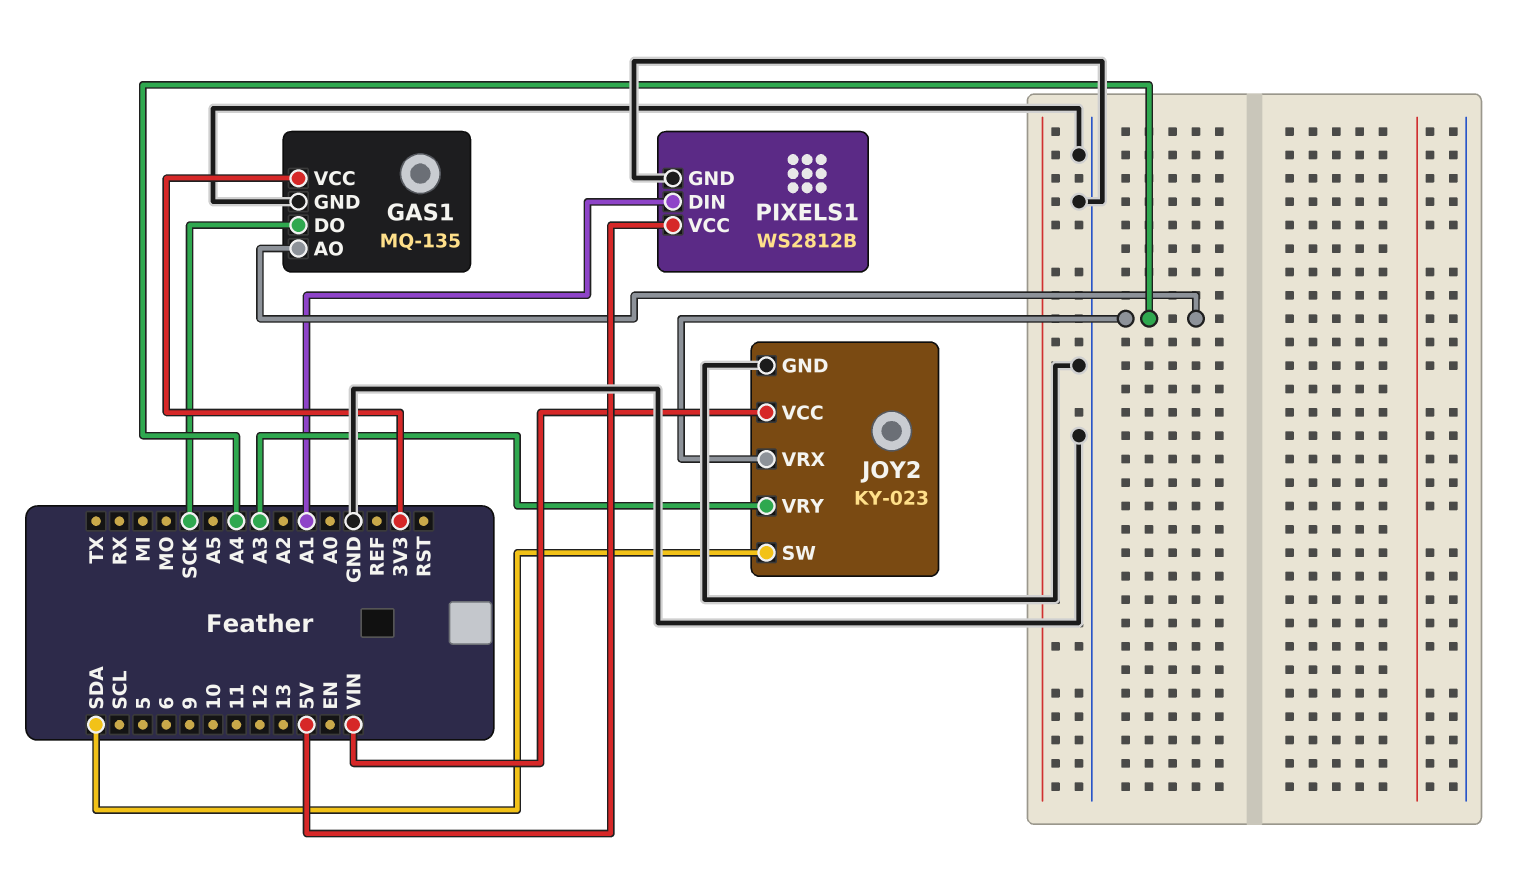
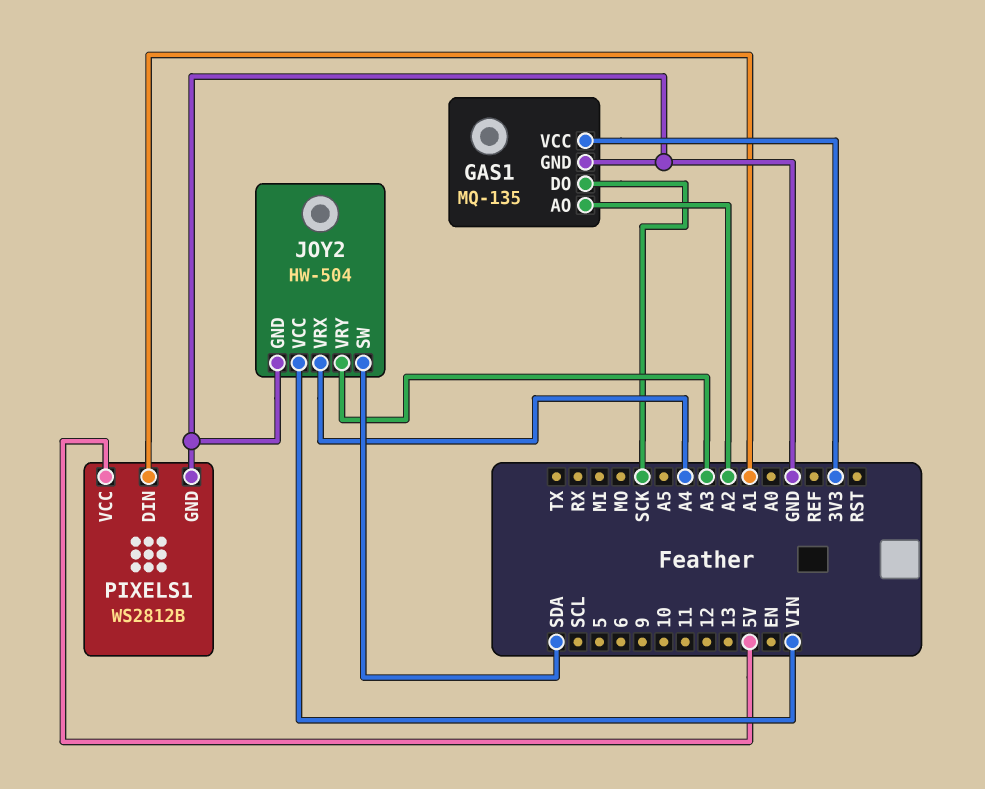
GAS1 pin AO: A4 -> A2
JOY2: KY-023 -> HW-504

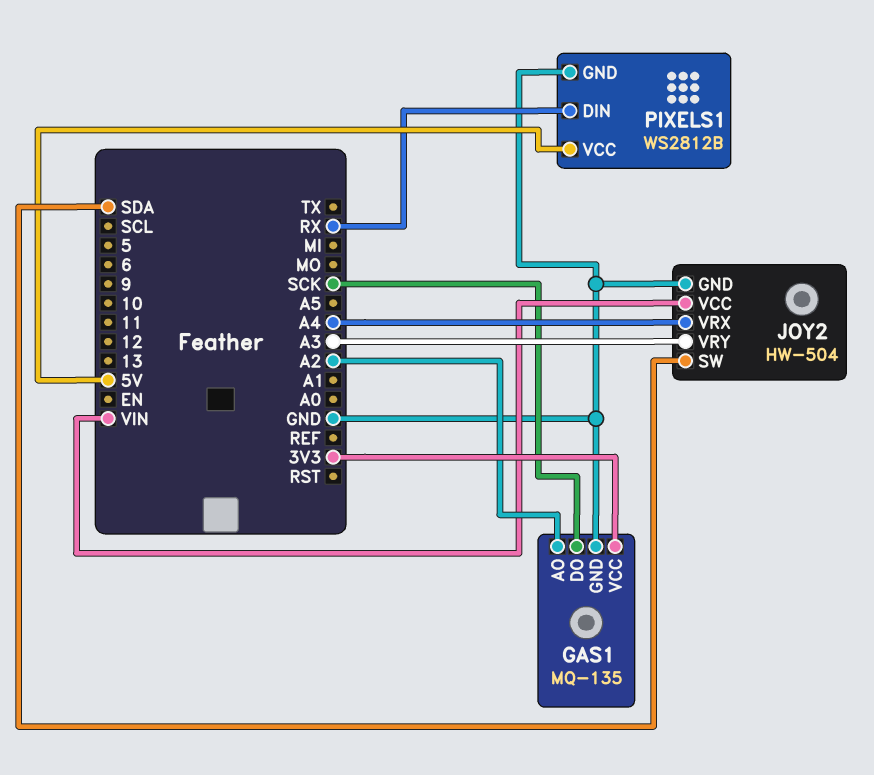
PIXELS1 pin DIN: A1 -> RX

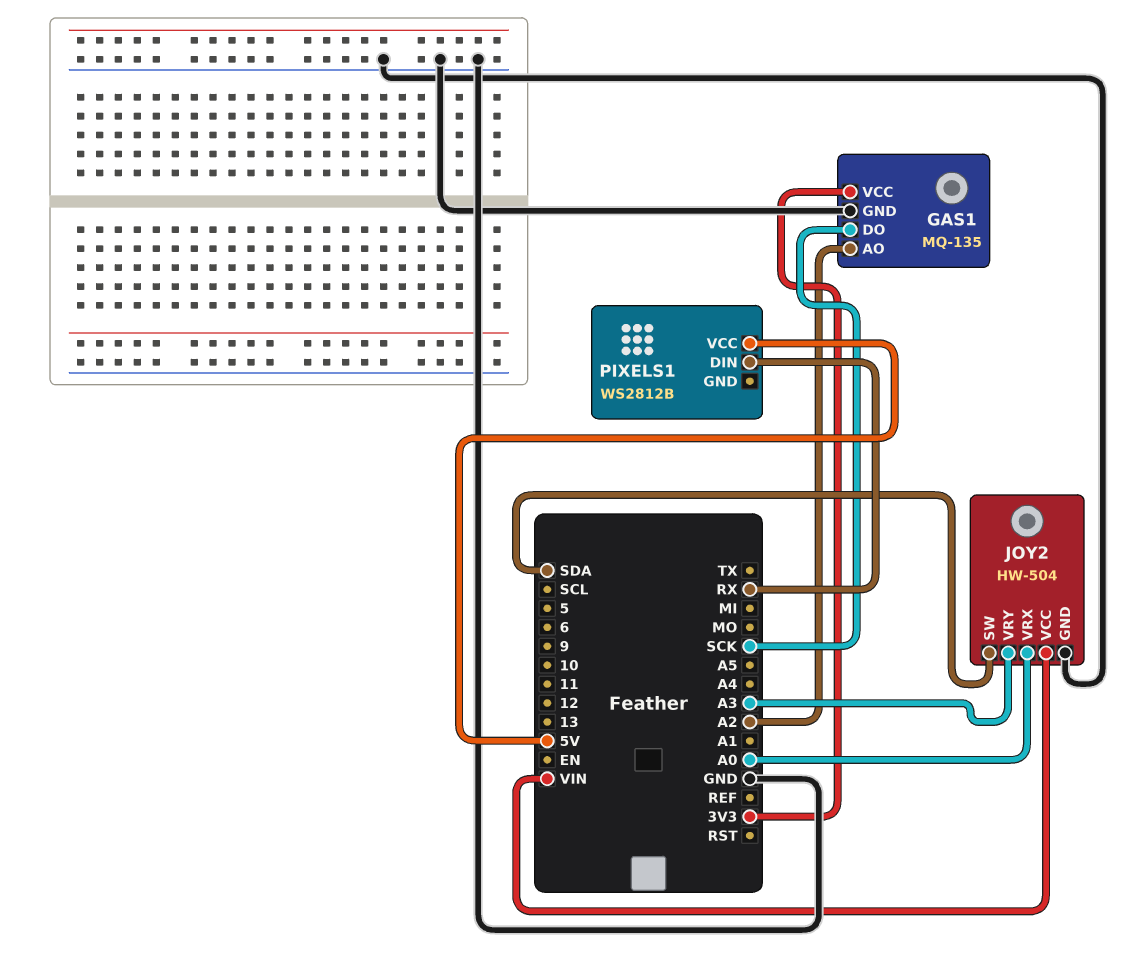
JOY2 pin VRX: A4 -> A0
PIXELS1 pin GND: GND -> none

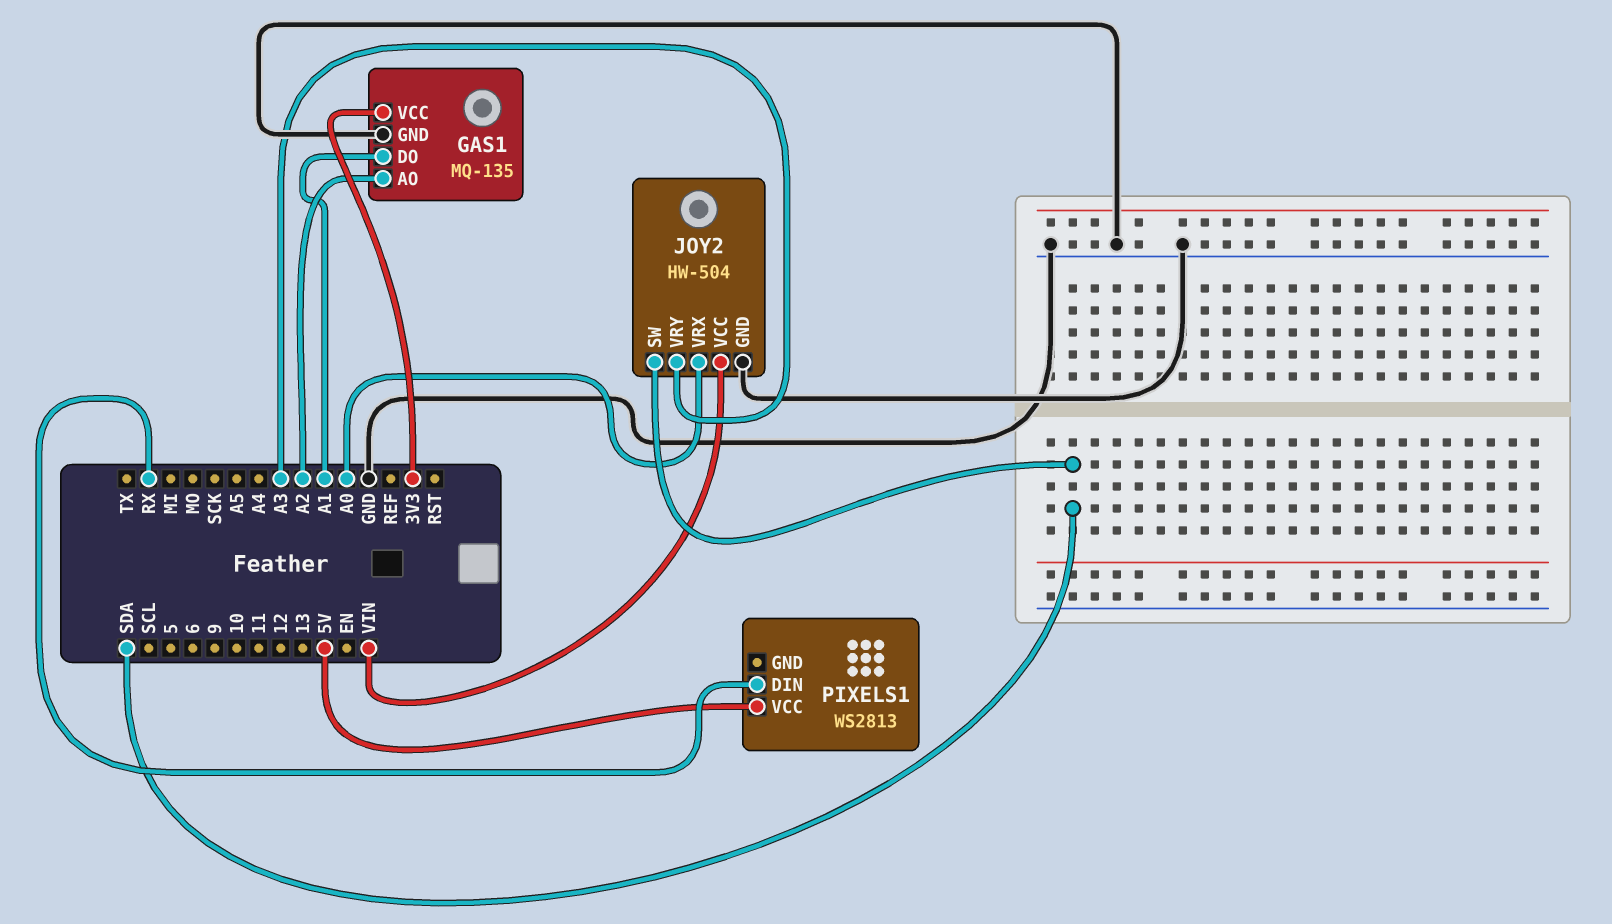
GAS1 pin DO: SCK -> A1
PIXELS1: WS2812B -> WS2813

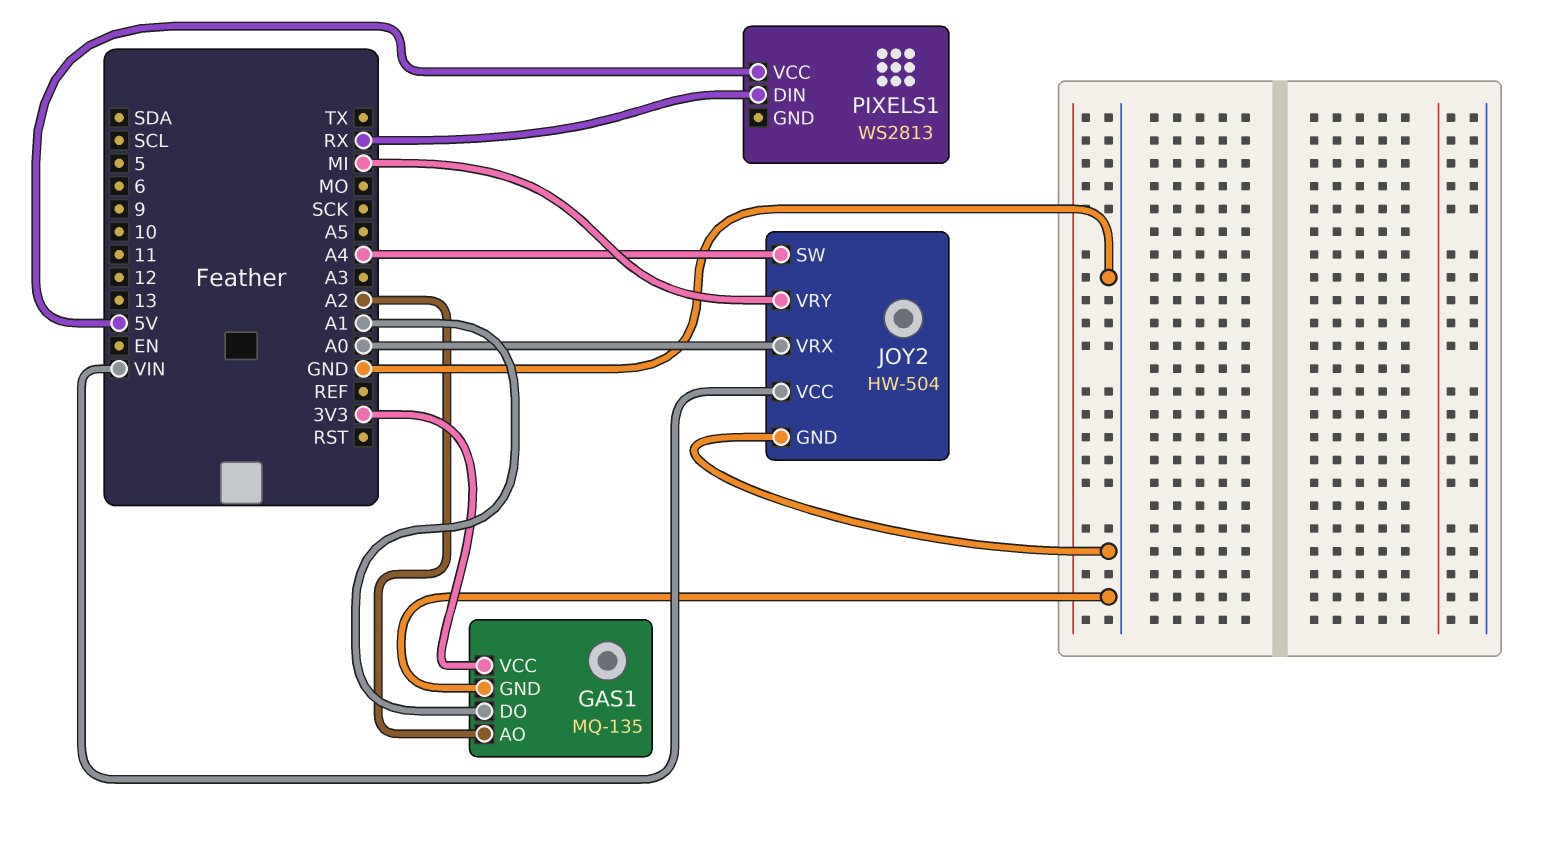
JOY2 pin SW: SDA -> A4
JOY2 pin VRY: A3 -> MI

